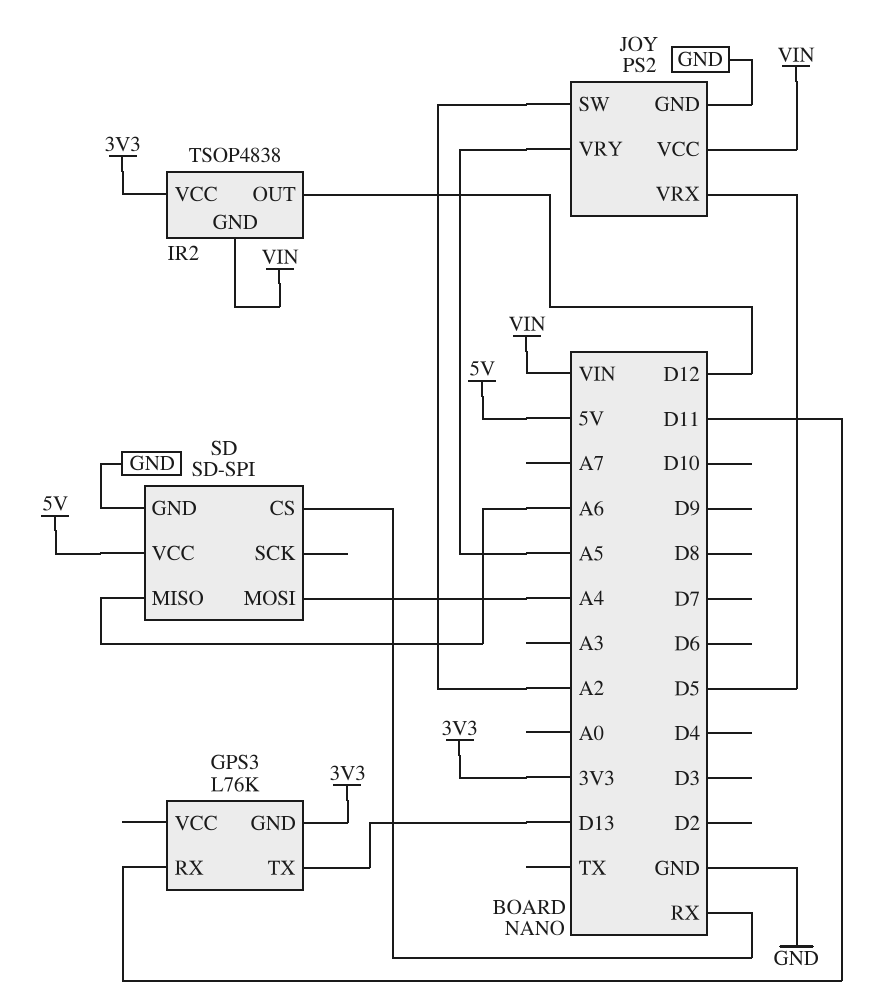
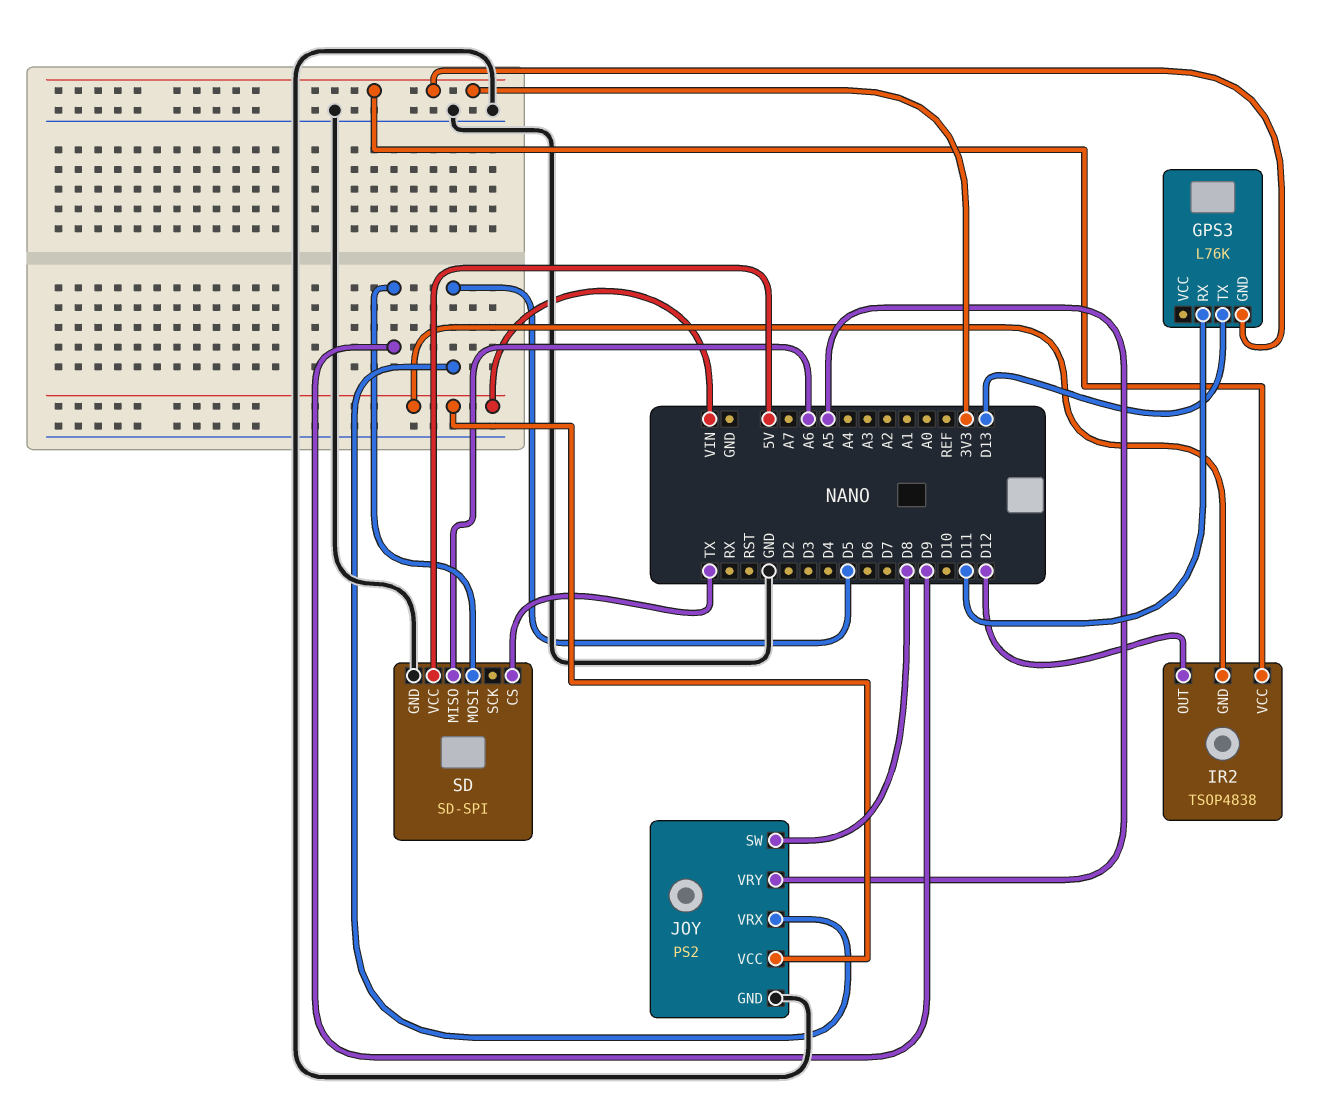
JOY pin SW: A2 -> D8
SD pin CS: RX -> TX
SD pin MOSI: A4 -> D9

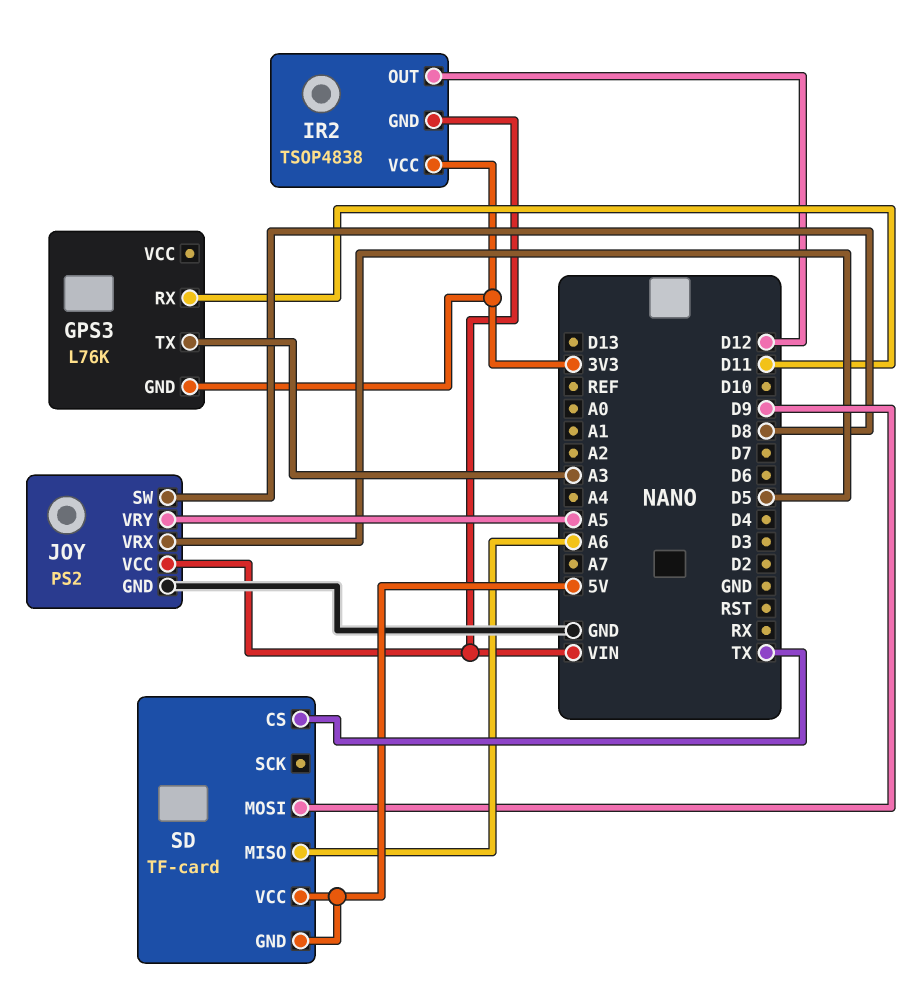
GPS3 pin TX: D13 -> A3
SD: SD-SPI -> TF-card
SD pin GND: GND -> 5V

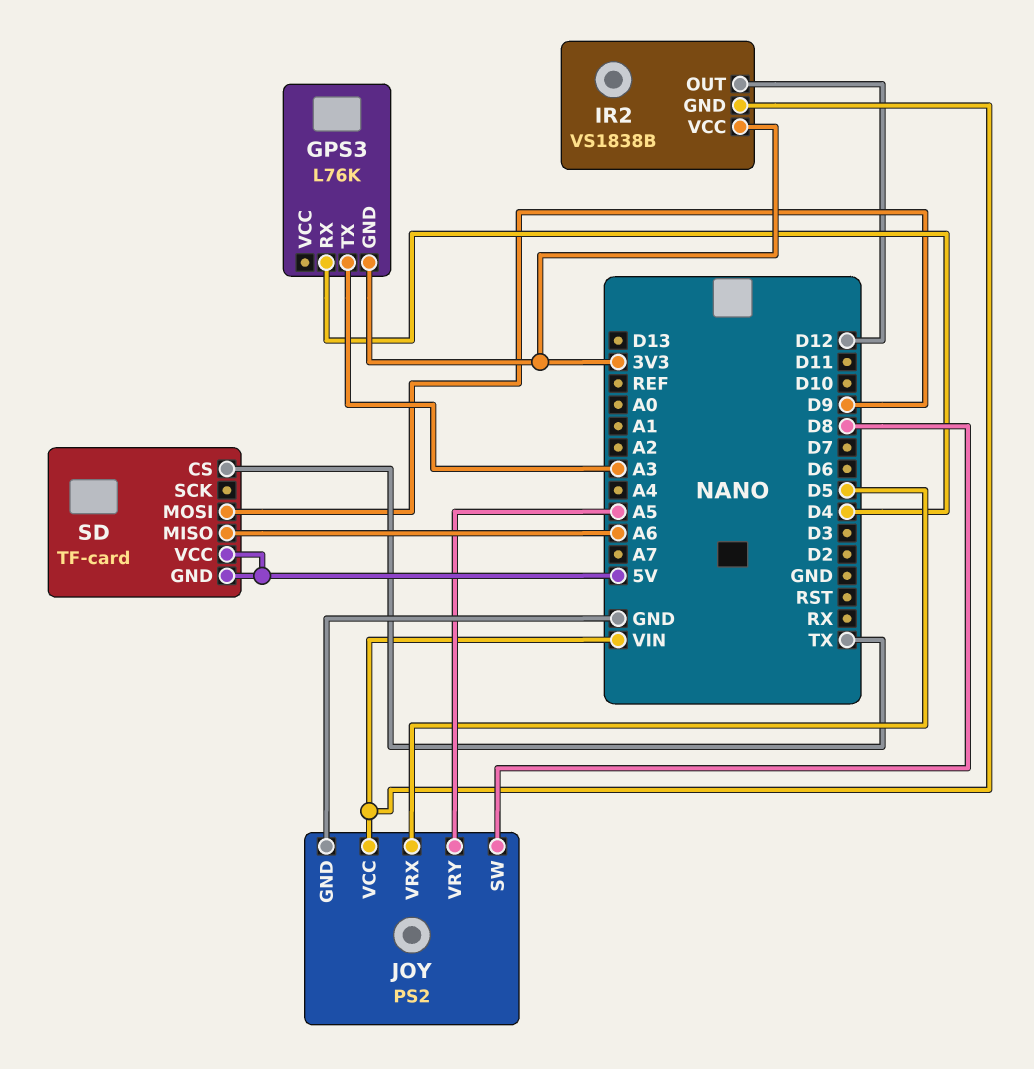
GPS3 pin RX: D11 -> D4
IR2: TSOP4838 -> VS1838B

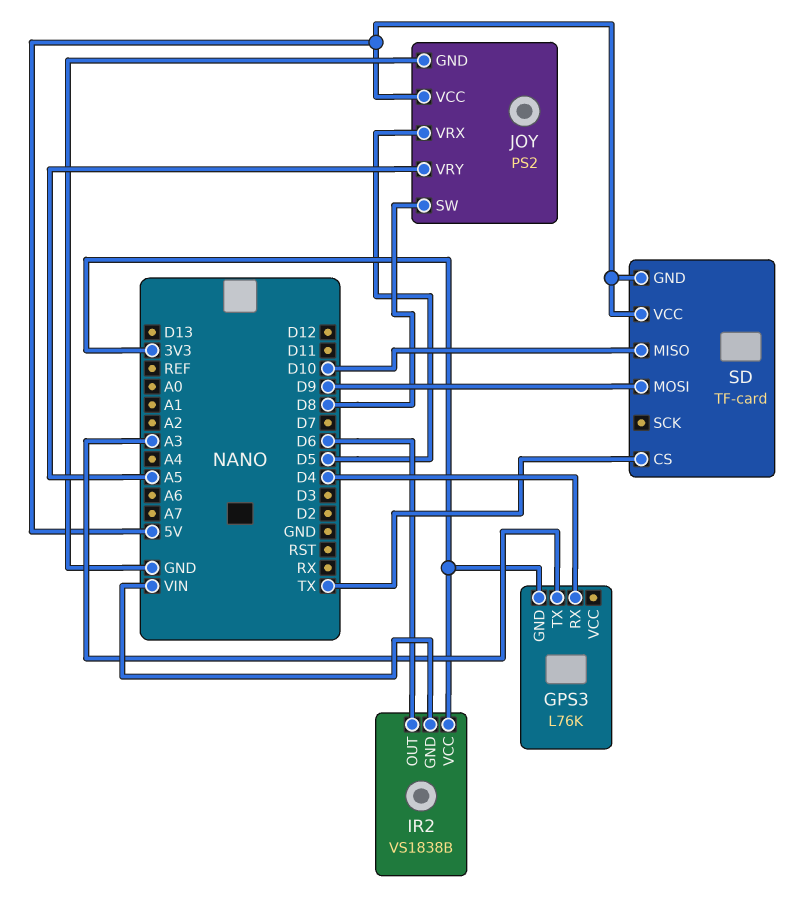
IR2 pin OUT: D12 -> D6
JOY pin VCC: VIN -> 5V
SD pin MISO: A6 -> D10

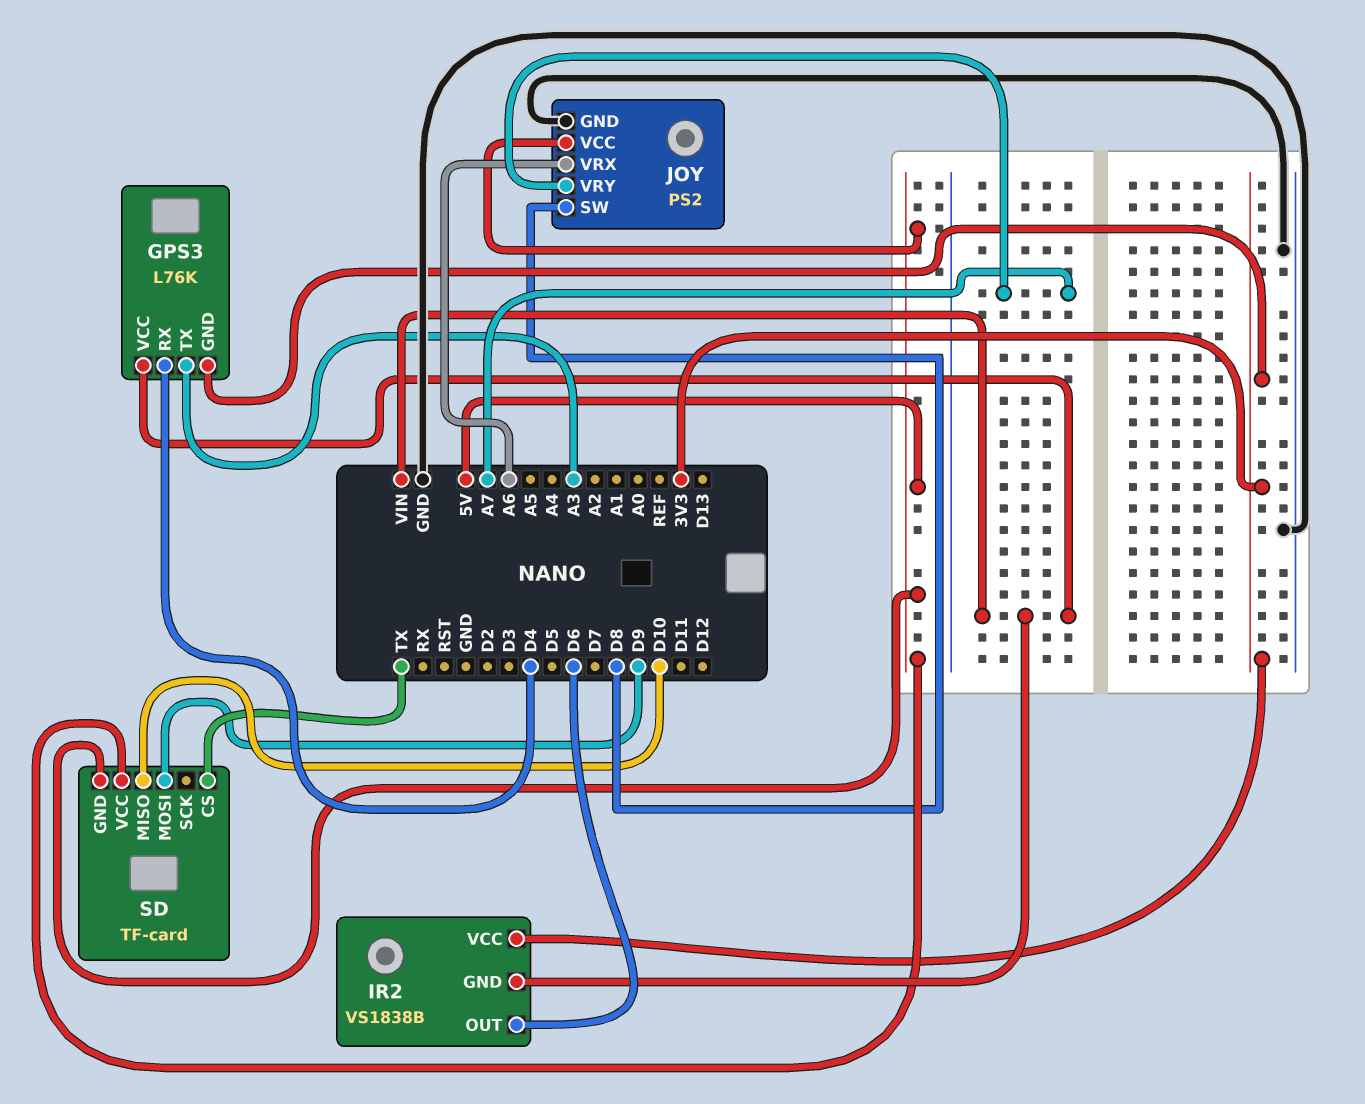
GPS3 pin VCC: none -> VIN
JOY pin VRX: D5 -> A6
JOY pin VRY: A5 -> A7

